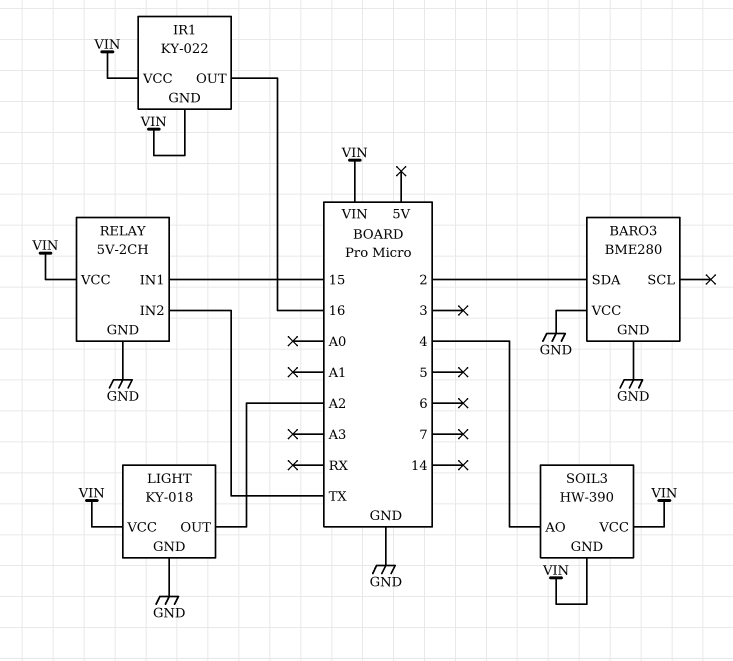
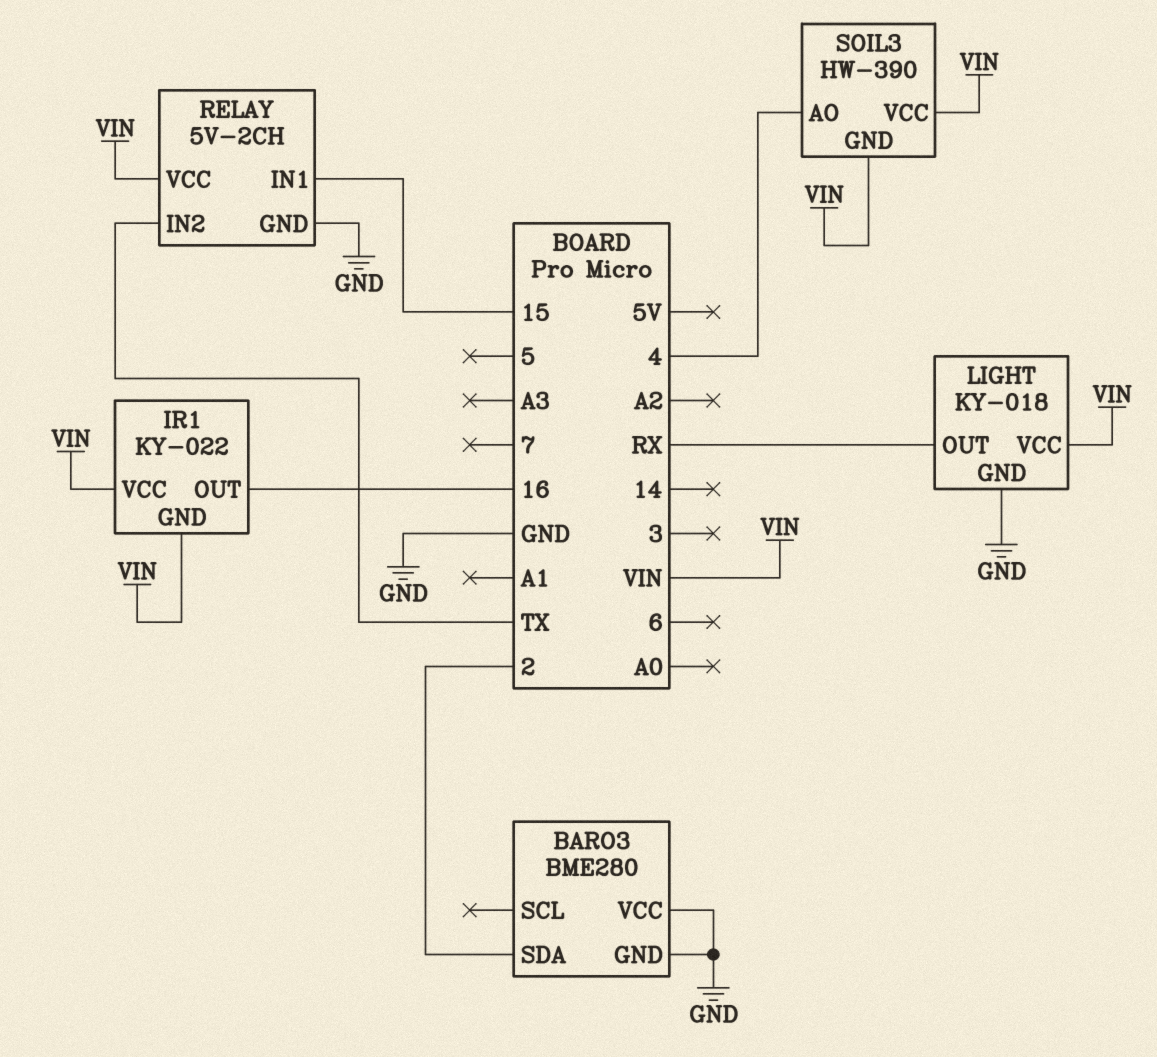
LIGHT pin OUT: A2 -> RX

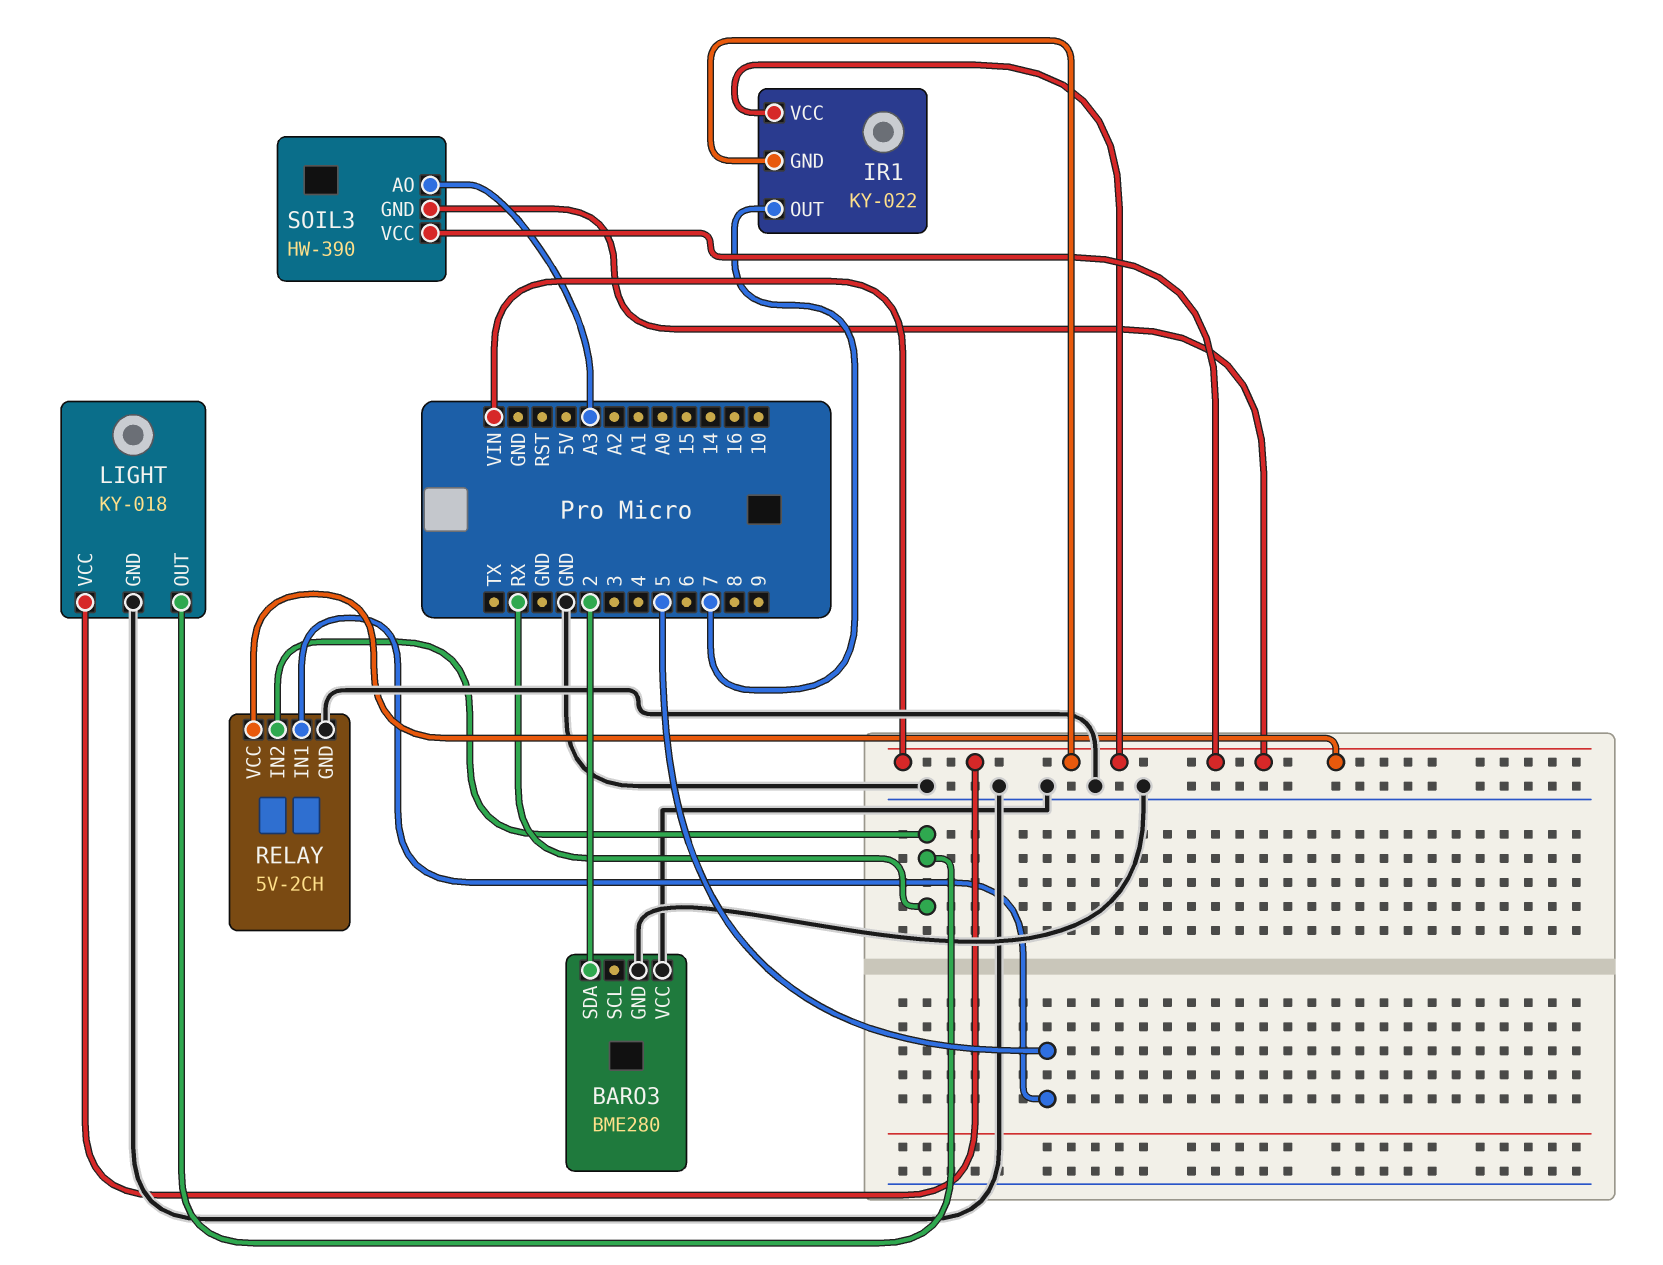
IR1 pin OUT: 16 -> 7
RELAY pin IN1: 15 -> 5
RELAY pin IN2: TX -> RX
SOIL3 pin AO: 4 -> A3

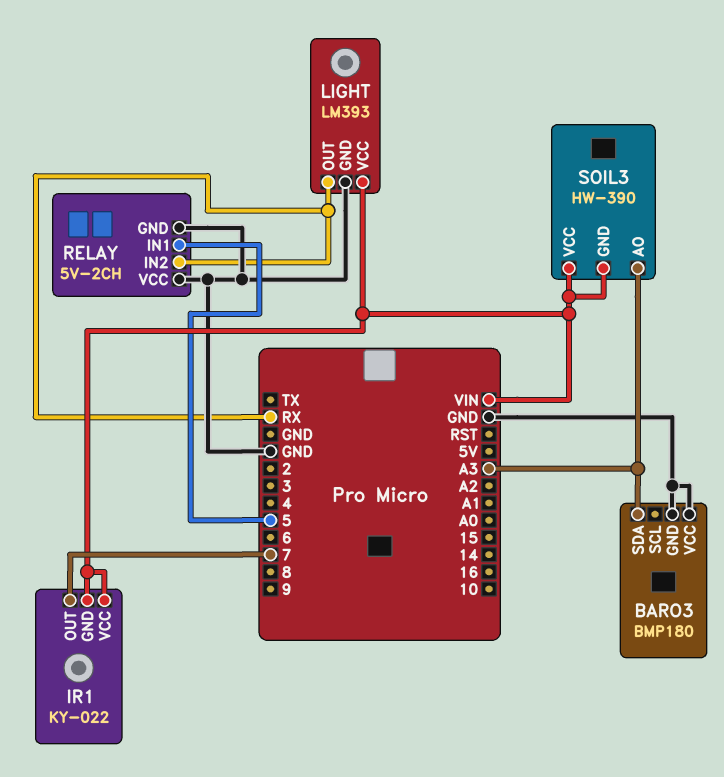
BARO3: BME280 -> BMP180
BARO3 pin SDA: 2 -> A3
LIGHT: KY-018 -> LM393
RELAY pin VCC: VIN -> GND

